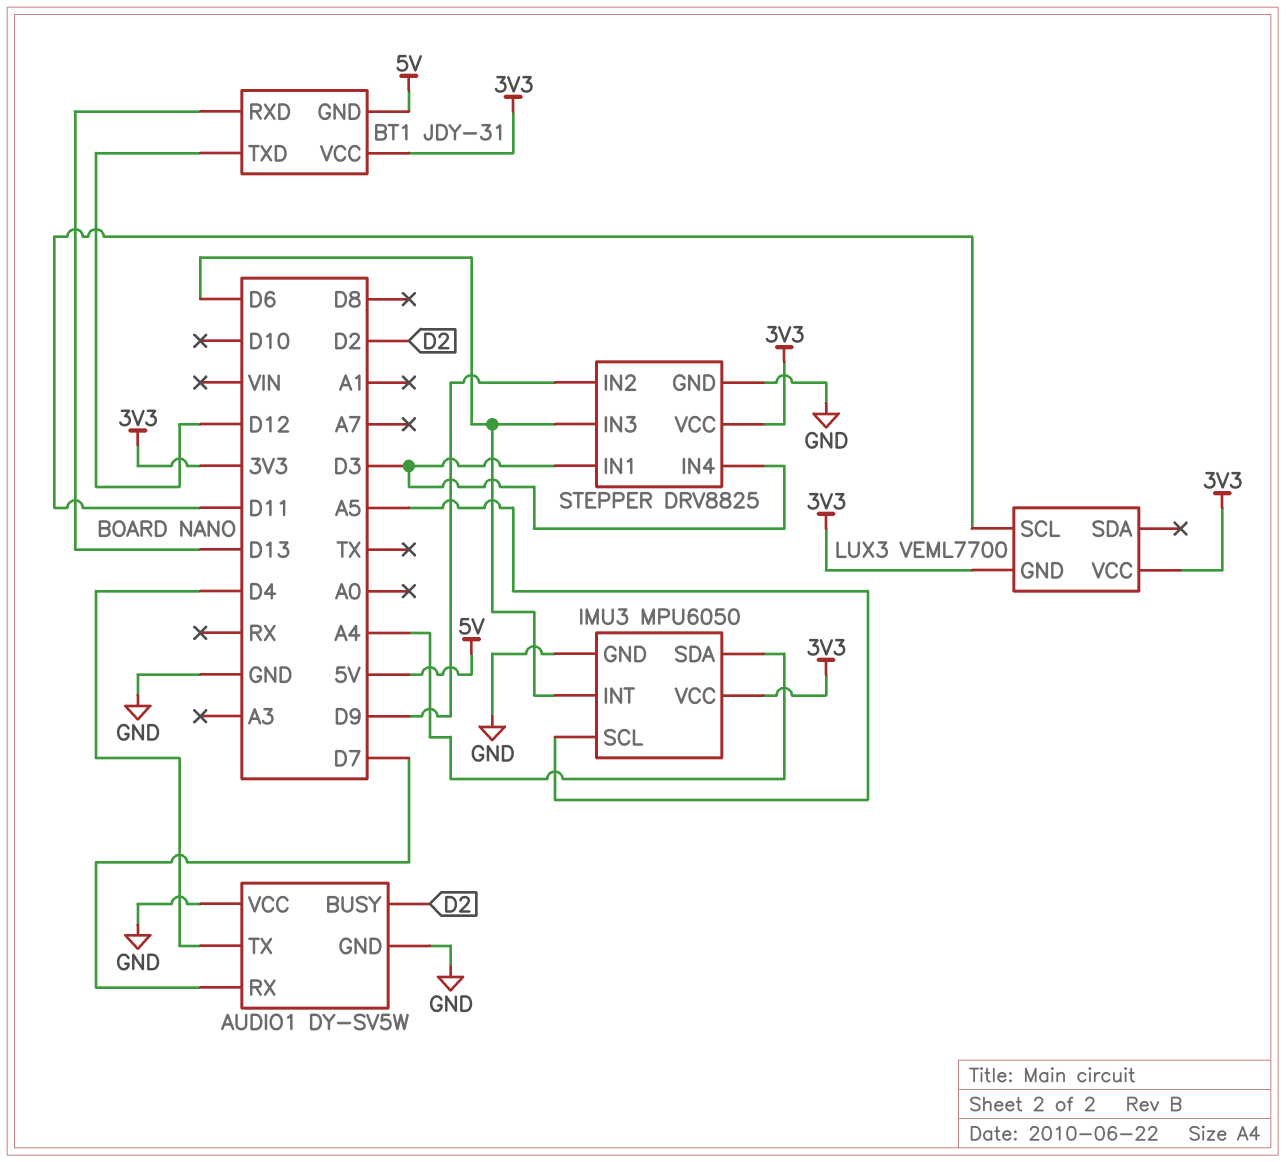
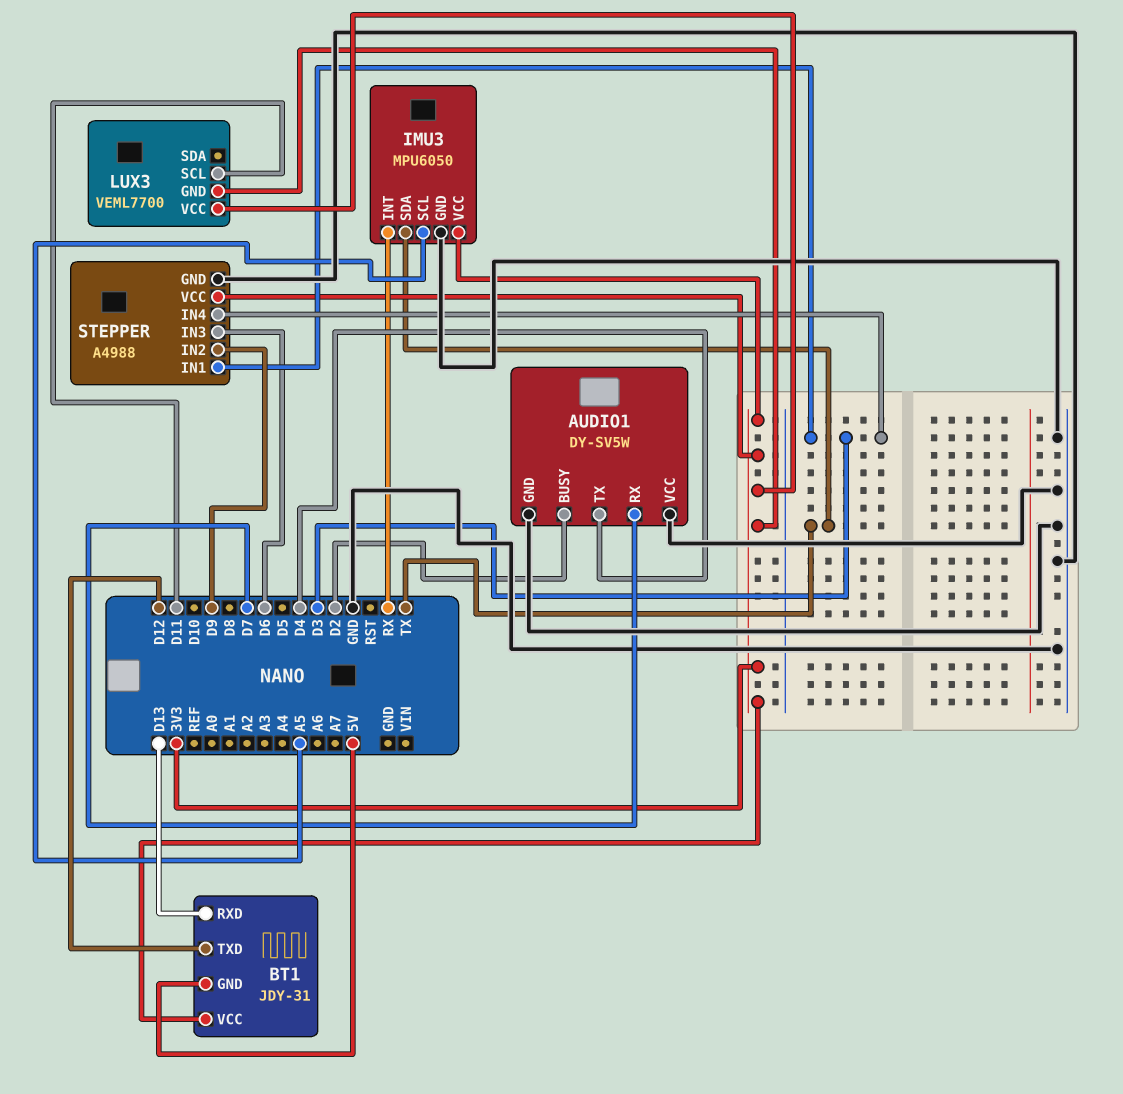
IMU3 pin INT: D6 -> RX
IMU3 pin SDA: A4 -> TX
STEPPER: DRV8825 -> A4988

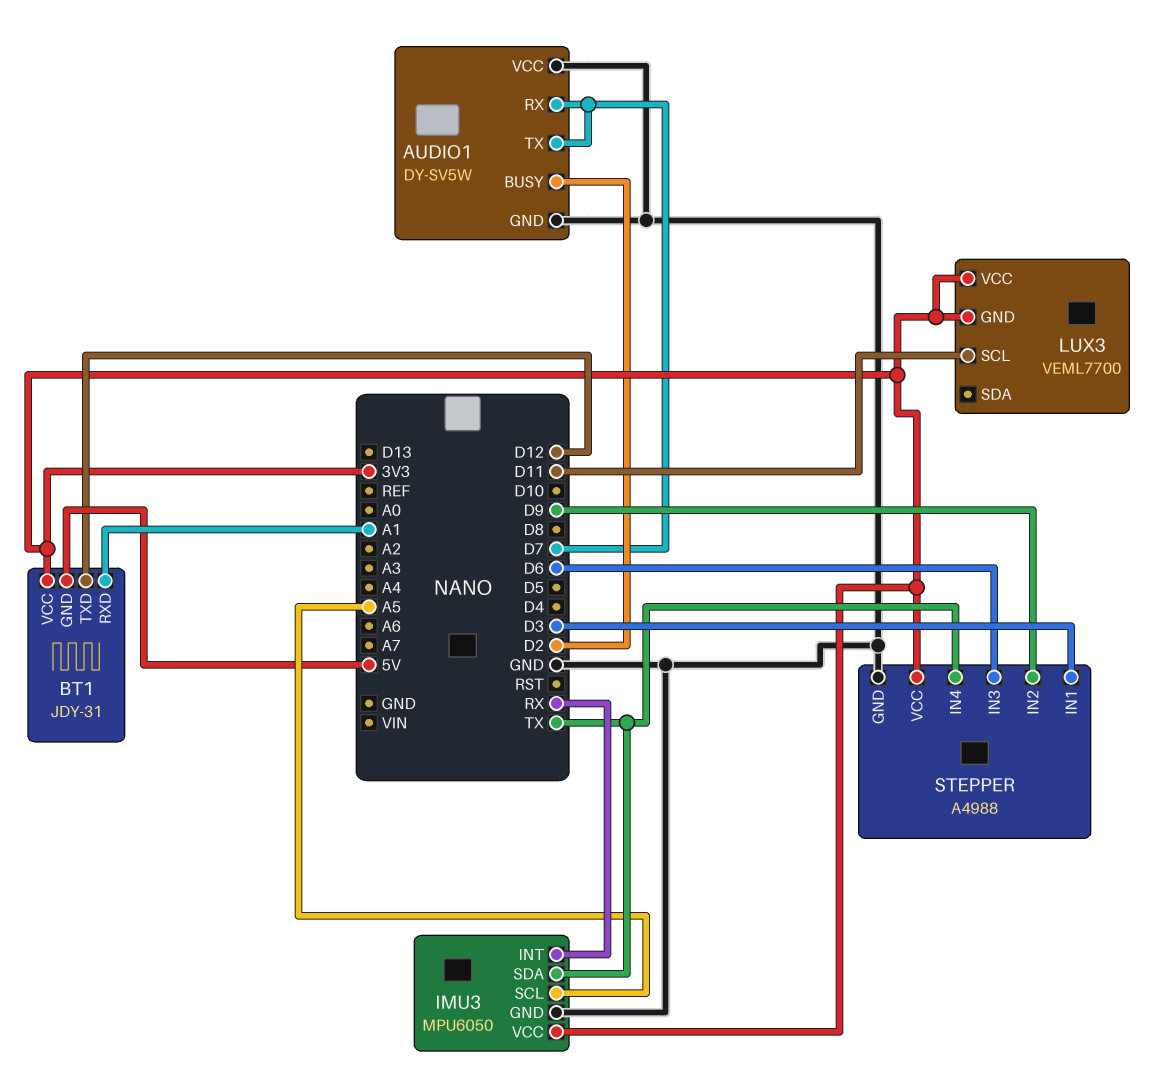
AUDIO1 pin TX: D4 -> D7
BT1 pin RXD: D13 -> A1
STEPPER pin IN4: D3 -> TX

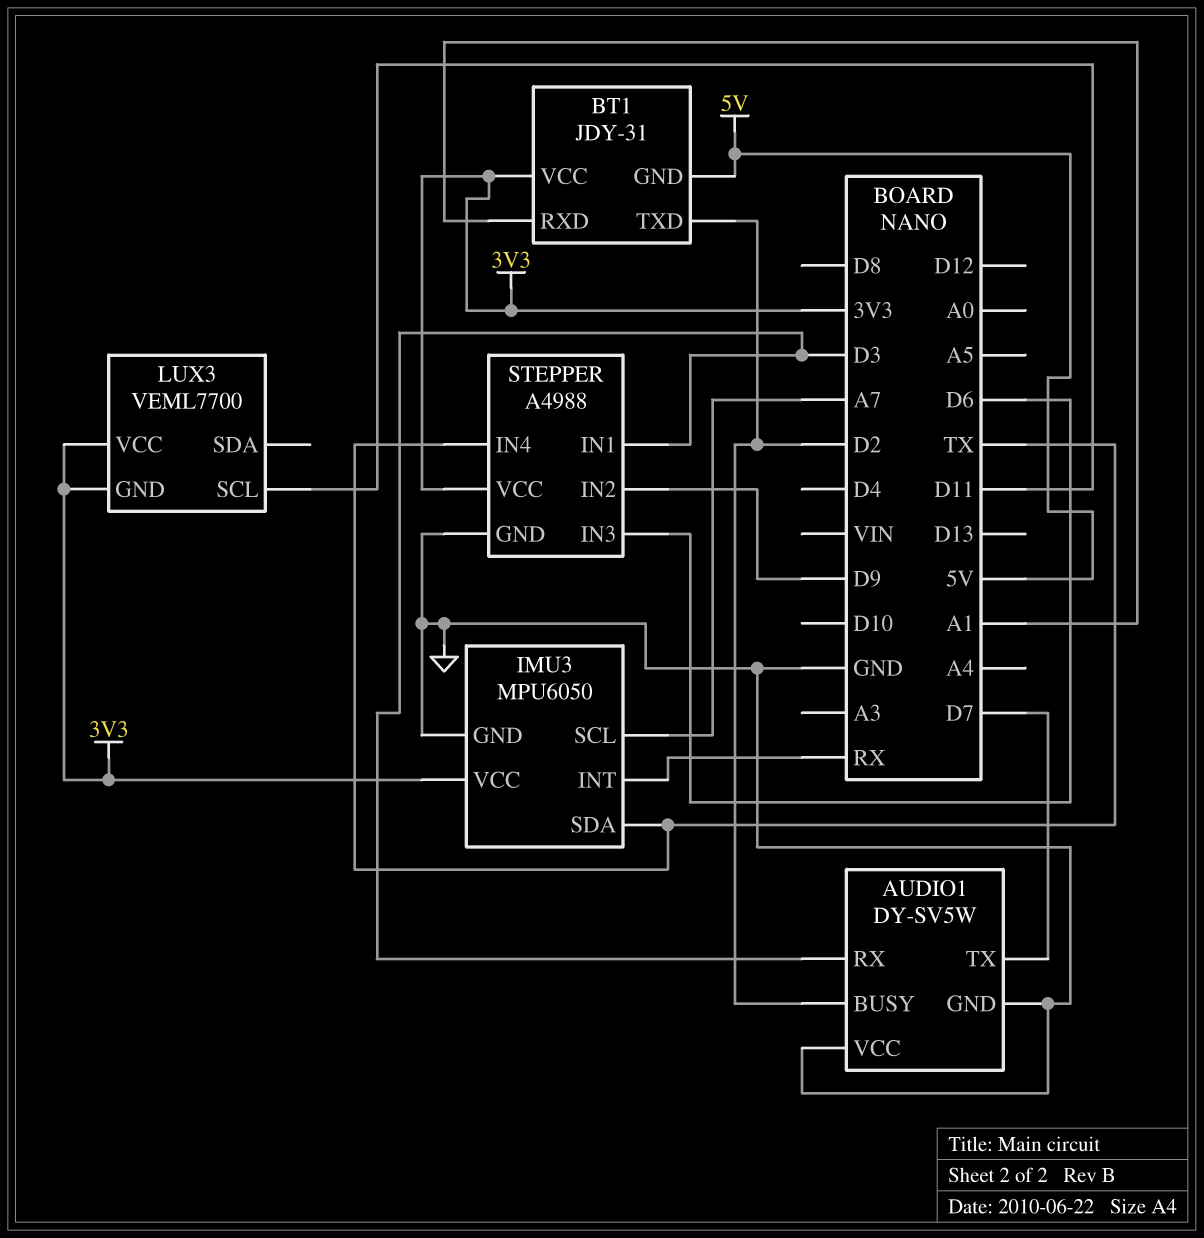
AUDIO1 pin RX: D7 -> D3
BT1 pin TXD: D12 -> D2
IMU3 pin SCL: A5 -> A7

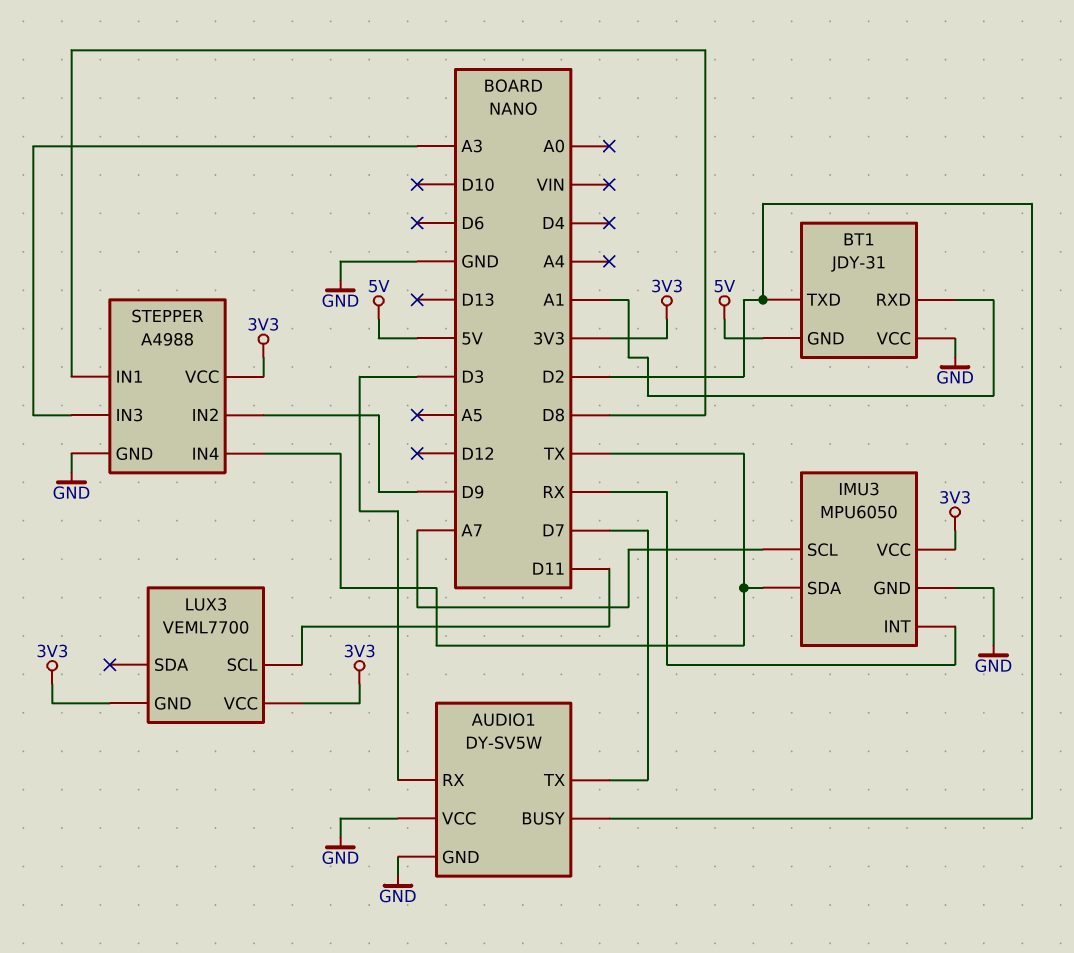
BT1 pin VCC: 3V3 -> GND
STEPPER pin IN1: D3 -> D8
STEPPER pin IN3: D6 -> A3

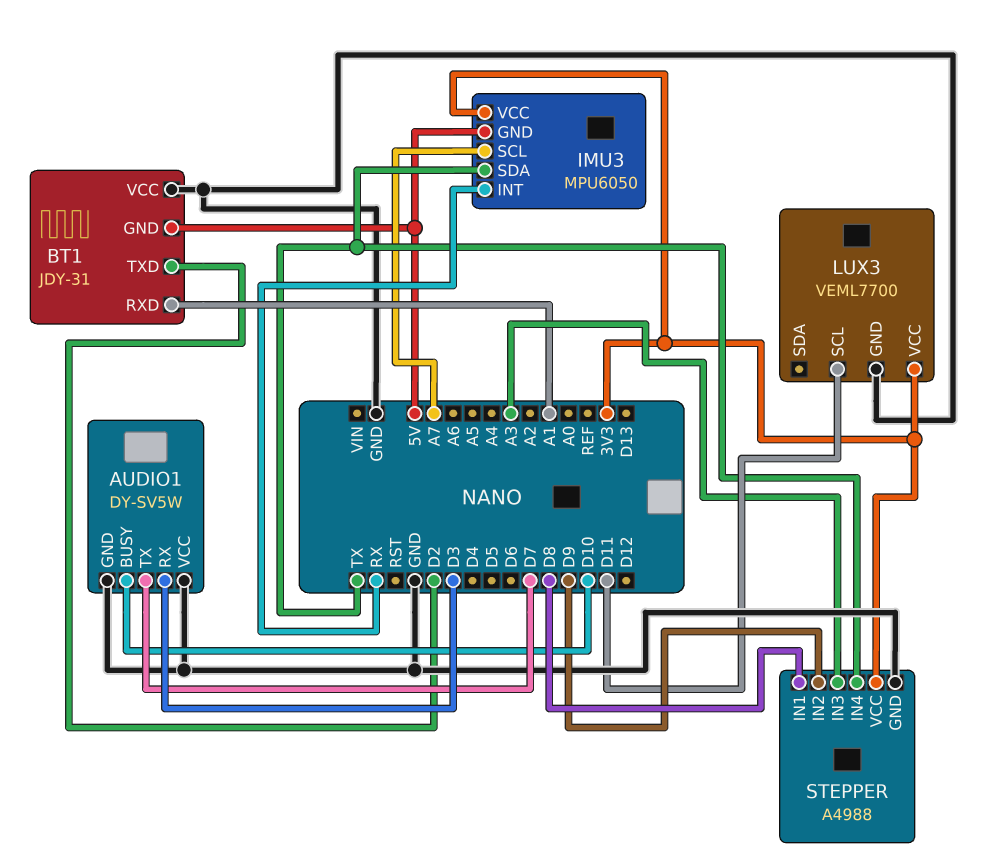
AUDIO1 pin BUSY: D2 -> D10
IMU3 pin GND: GND -> 5V
LUX3 pin GND: 3V3 -> GND

